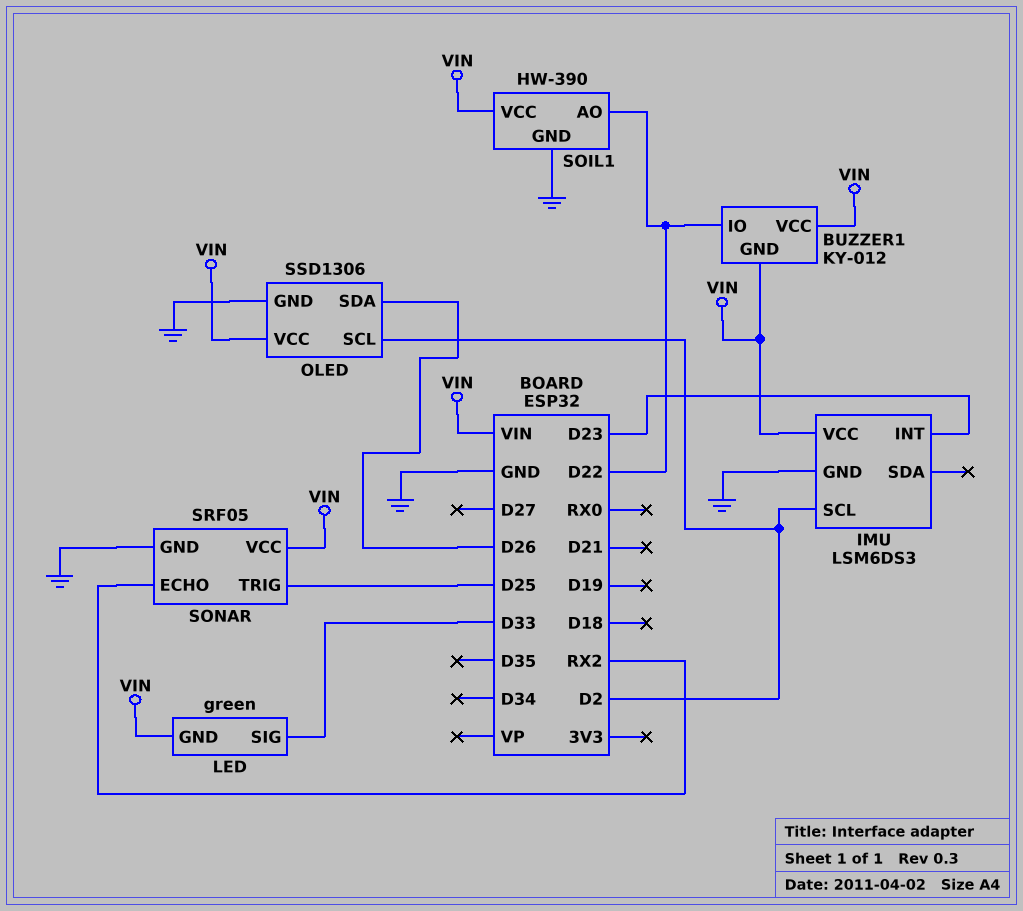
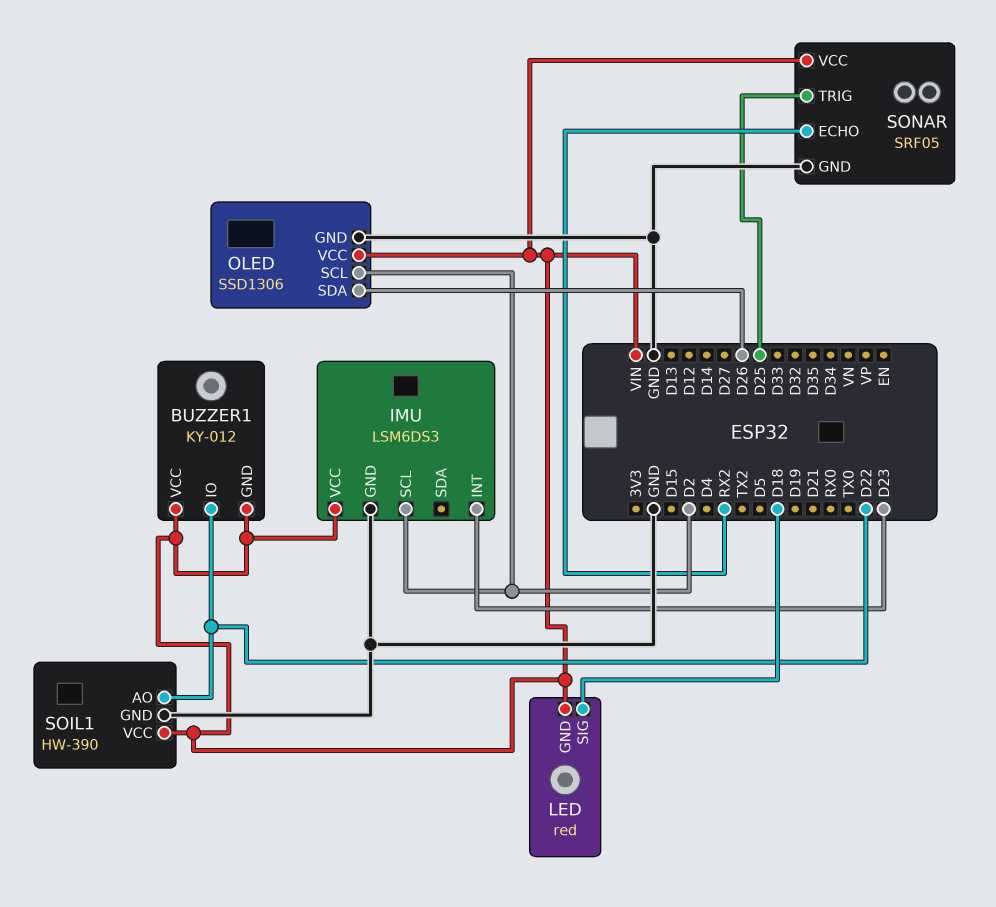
LED: green -> red
LED pin SIG: D33 -> D18

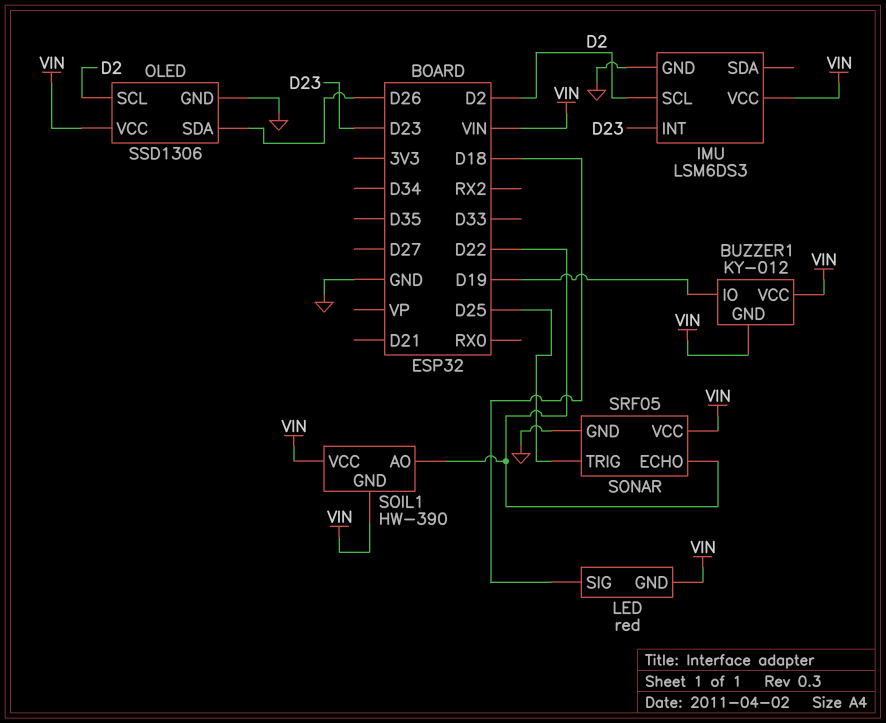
BUZZER1 pin IO: D22 -> D19
SOIL1 pin GND: GND -> VIN
SONAR pin ECHO: RX2 -> D22

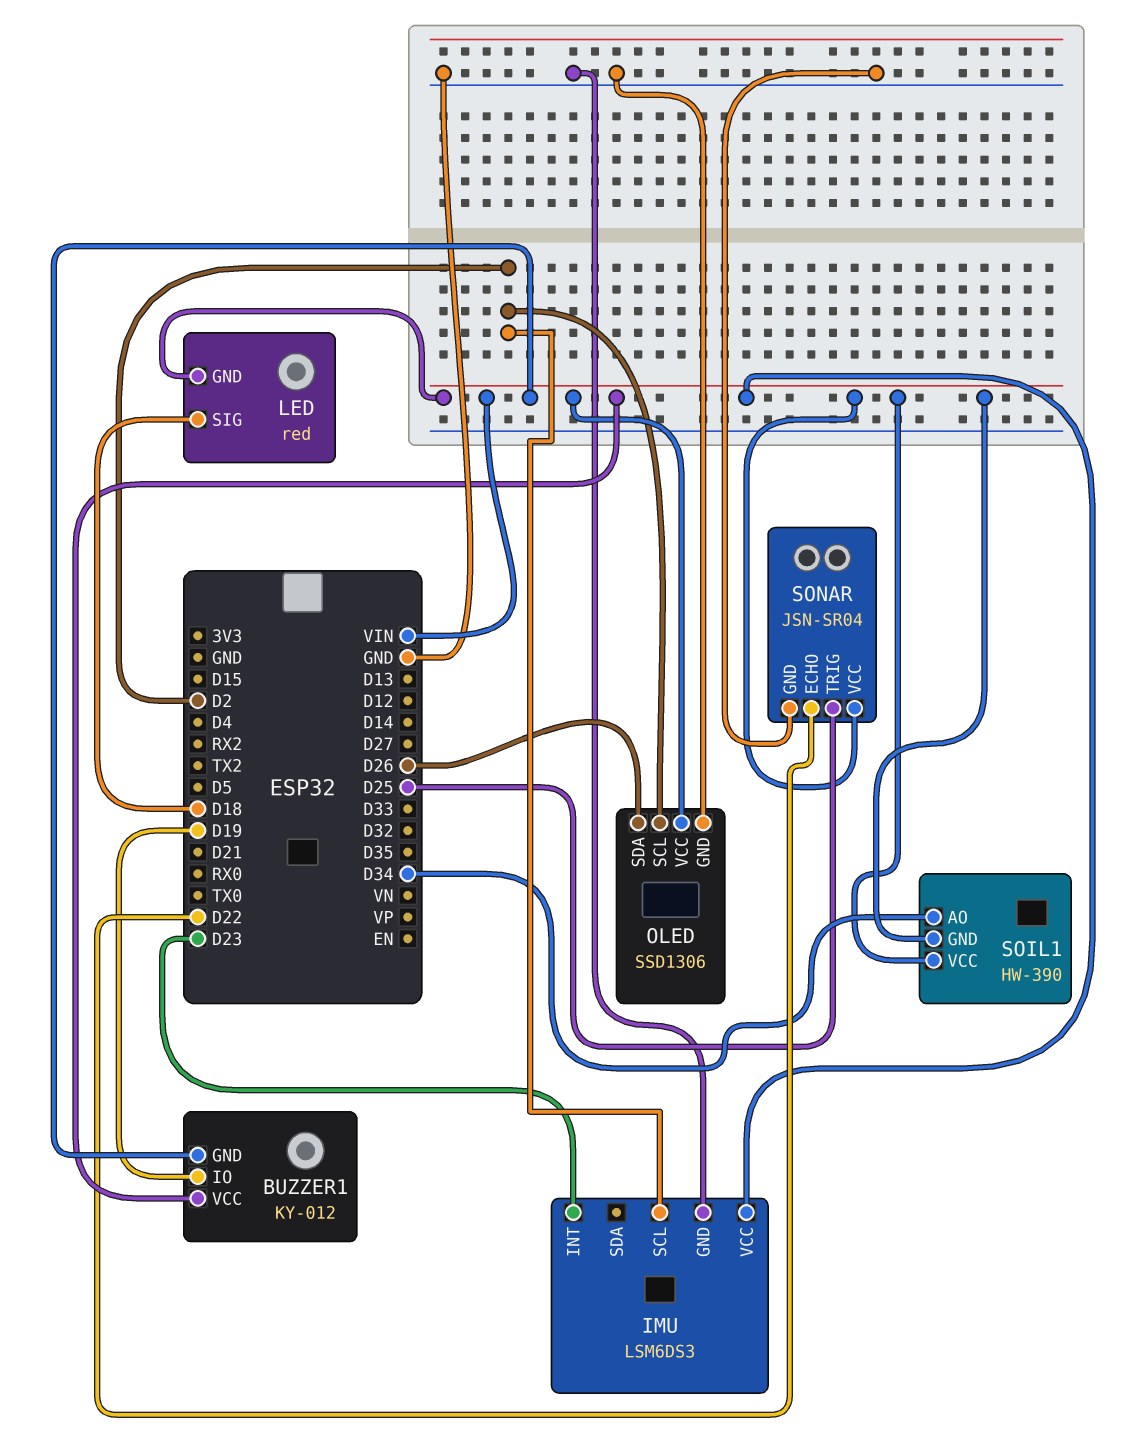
SOIL1 pin AO: D22 -> D34
SONAR: SRF05 -> JSN-SR04

